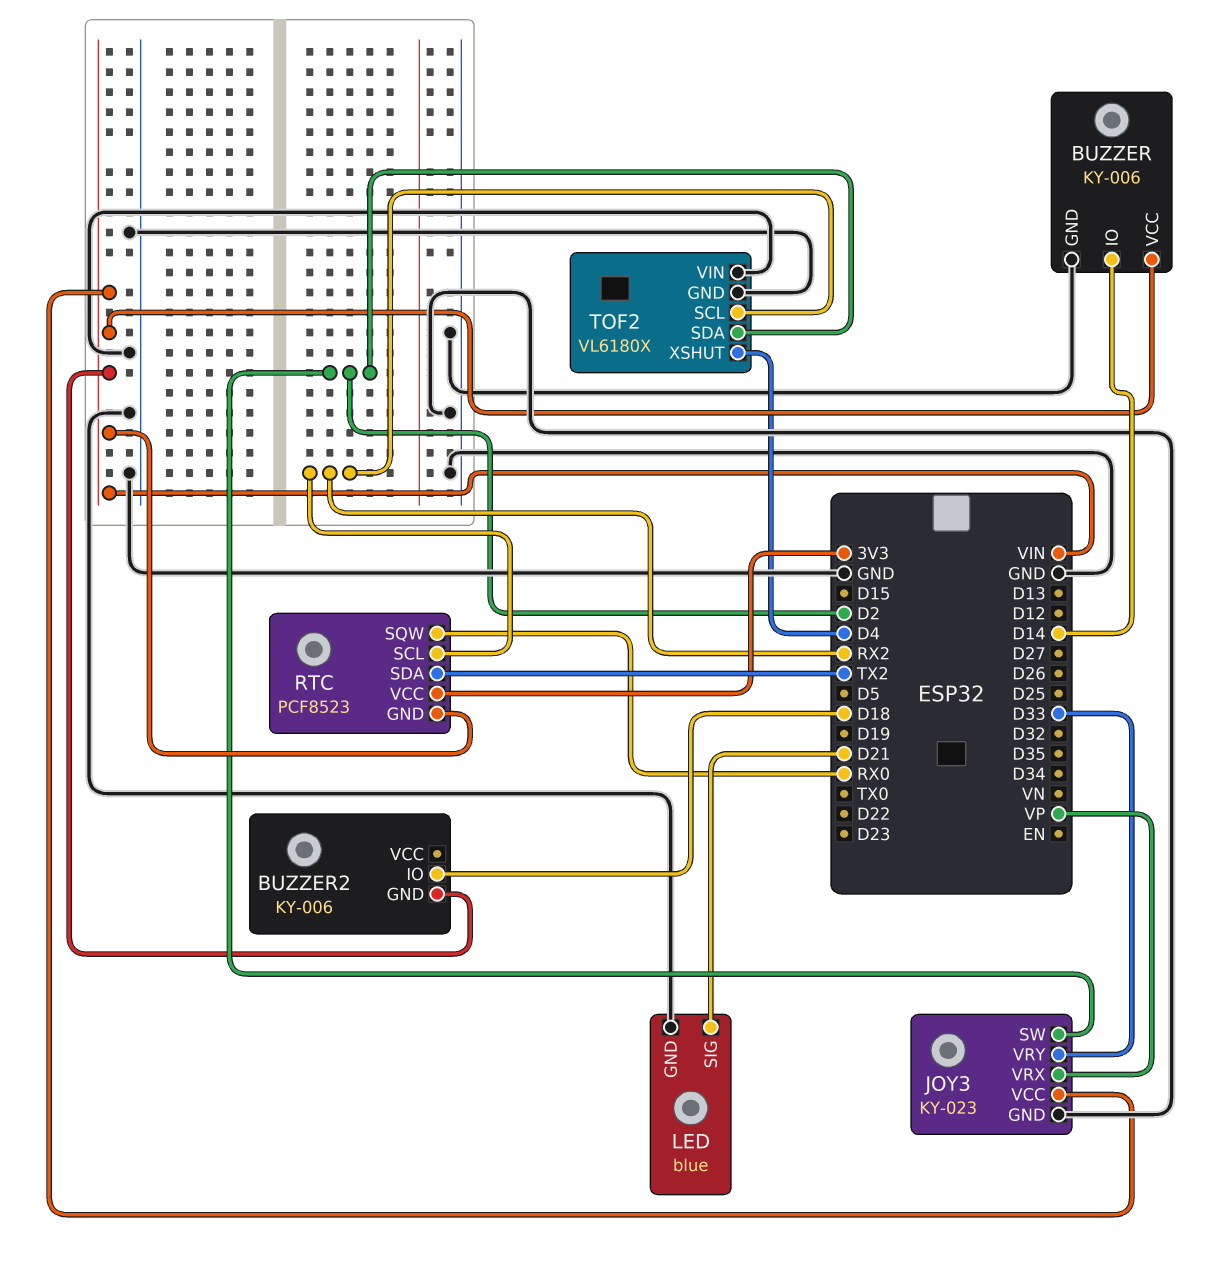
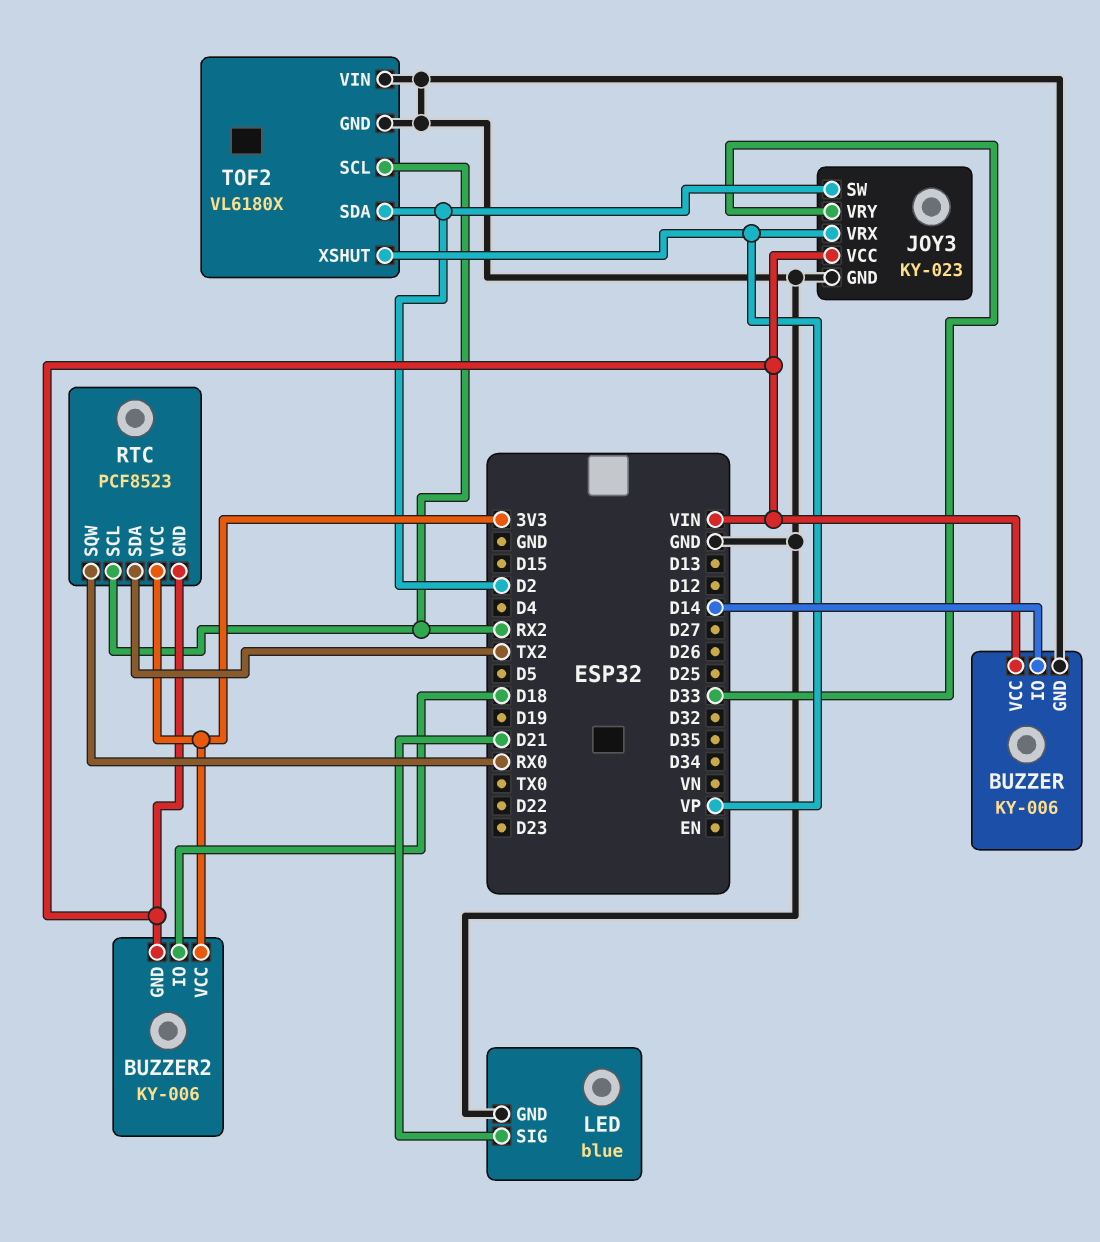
BUZZER2 pin VCC: none -> 3V3
TOF2 pin XSHUT: D4 -> VP

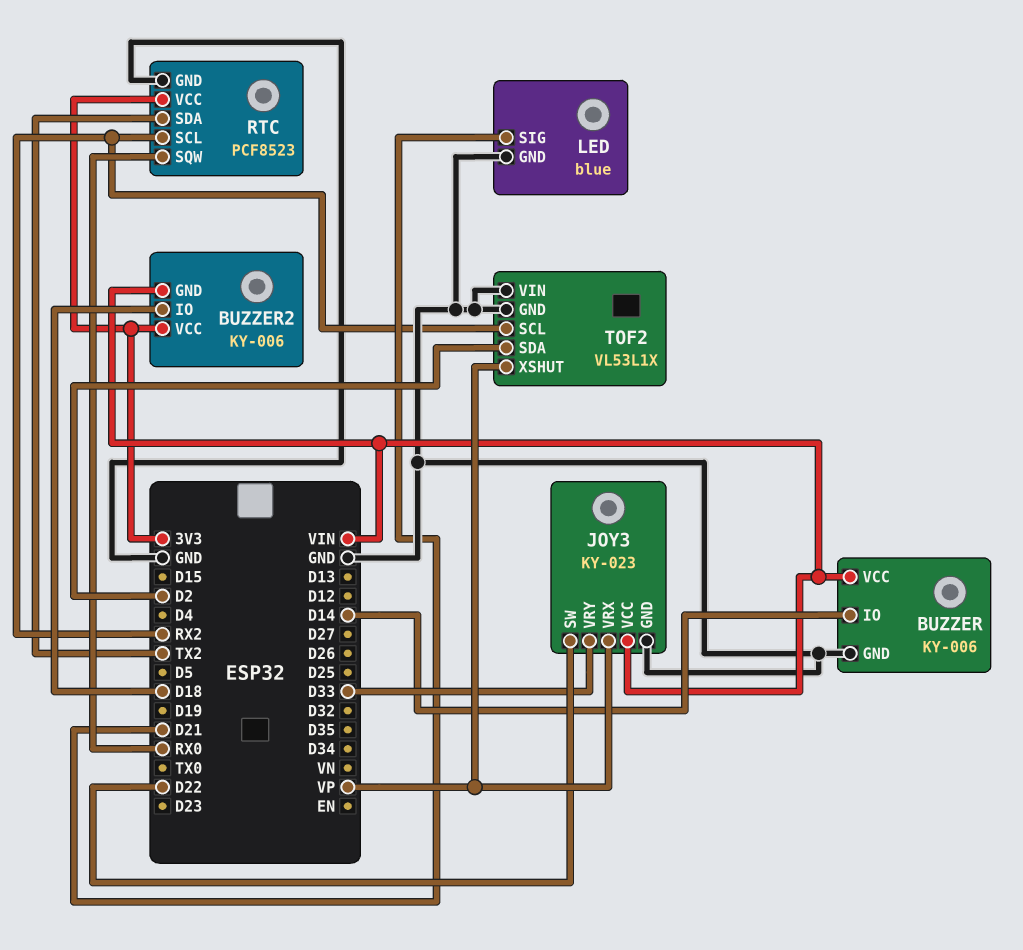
JOY3 pin SW: D2 -> D22
RTC pin GND: VIN -> GND
TOF2: VL6180X -> VL53L1X

